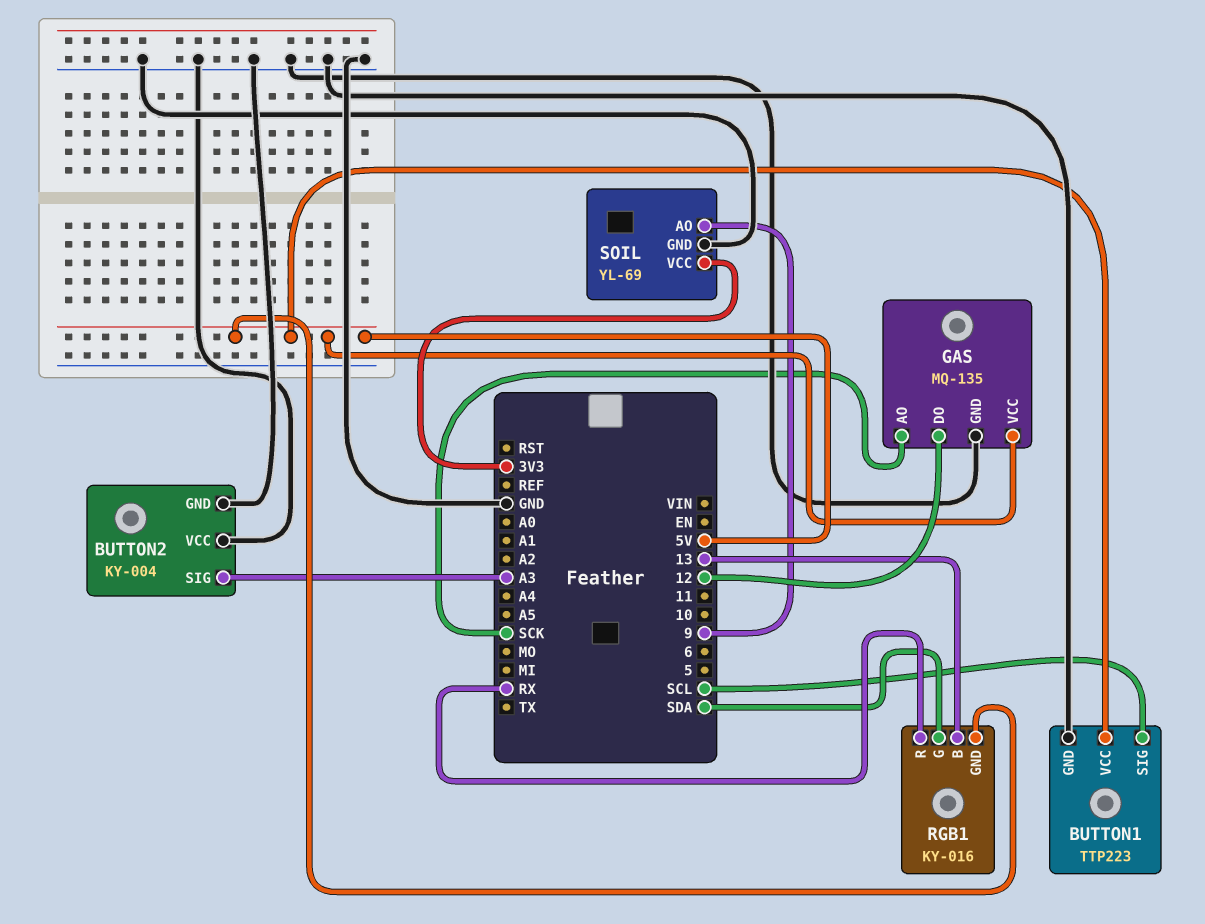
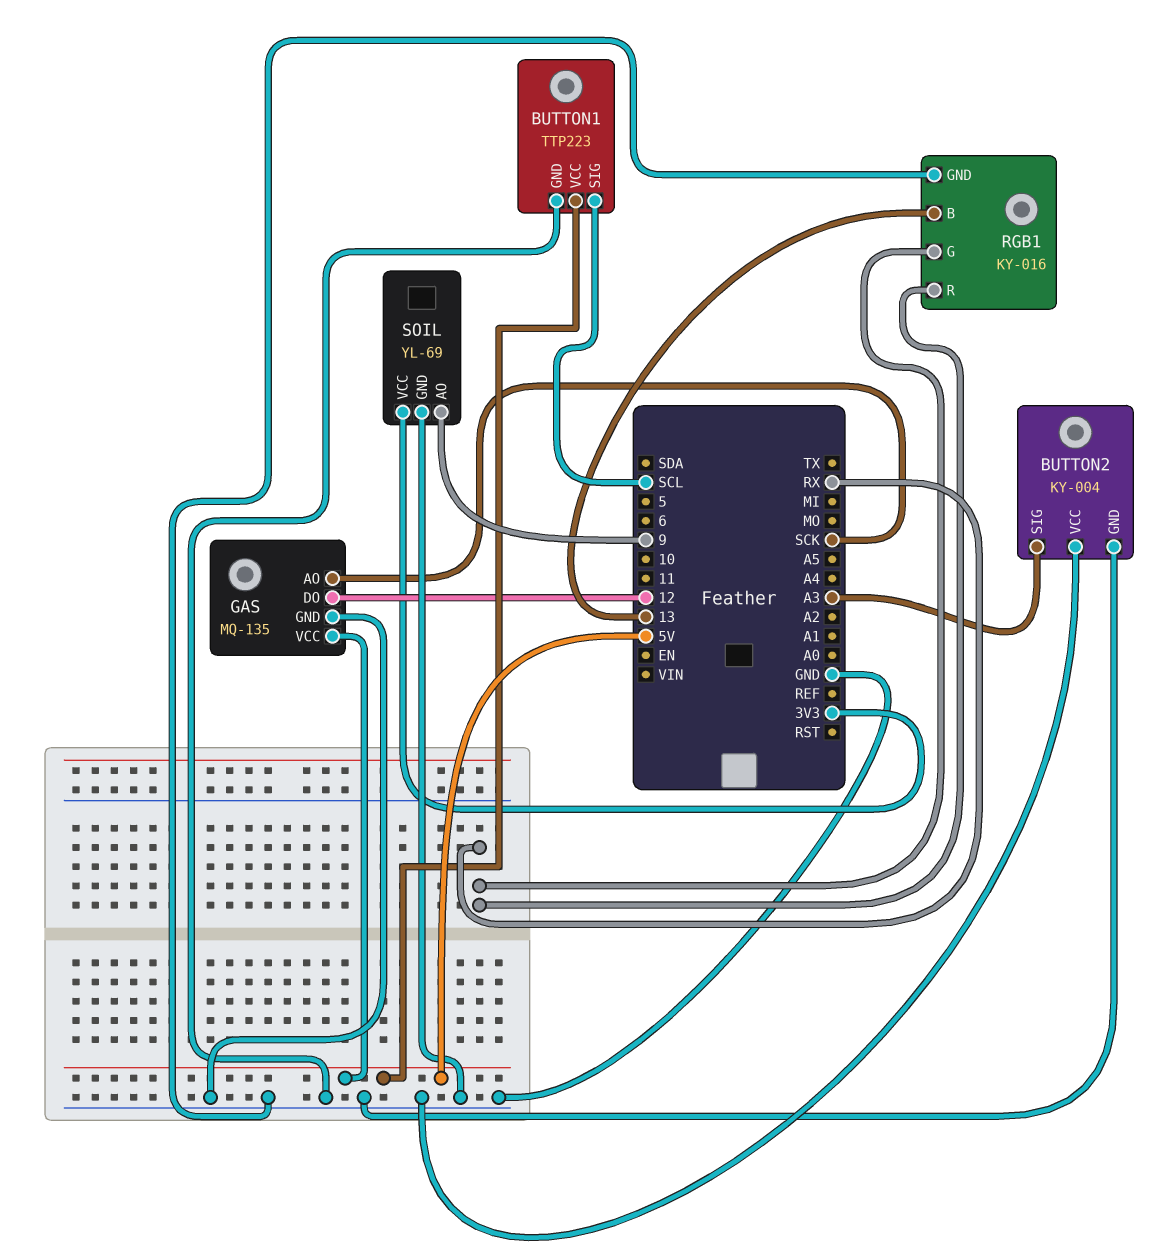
RGB1 pin G: SDA -> RX
RGB1 pin GND: 5V -> GND

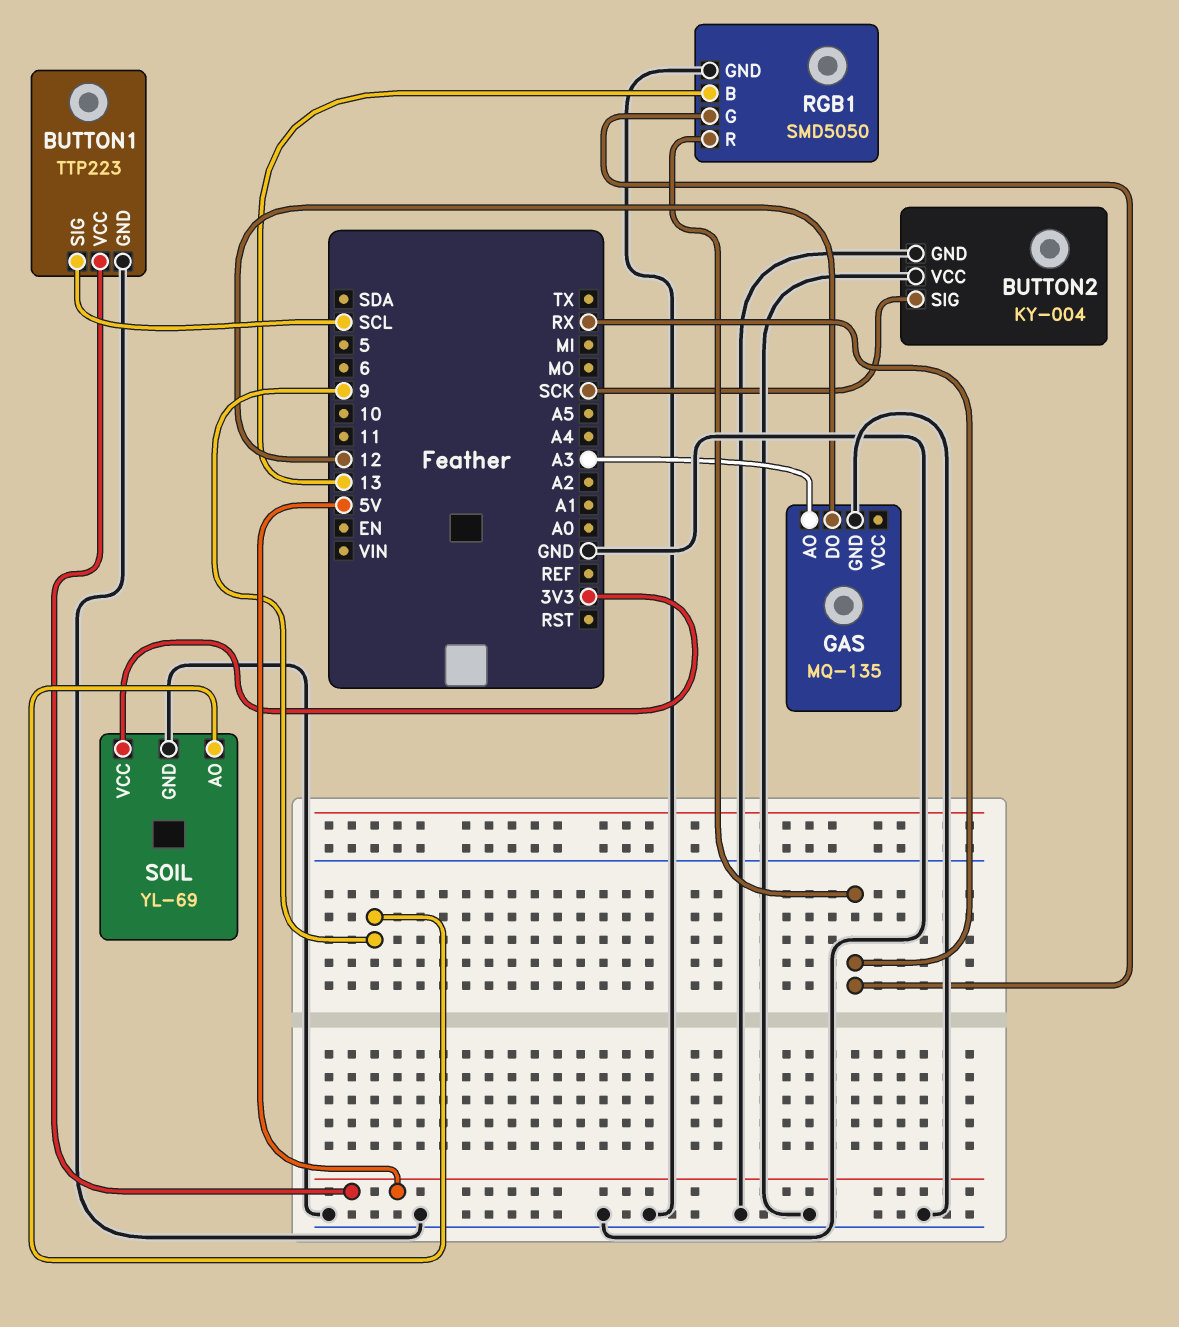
BUTTON2 pin SIG: A3 -> SCK
GAS pin AO: SCK -> A3
GAS pin VCC: 5V -> none
RGB1: KY-016 -> SMD5050

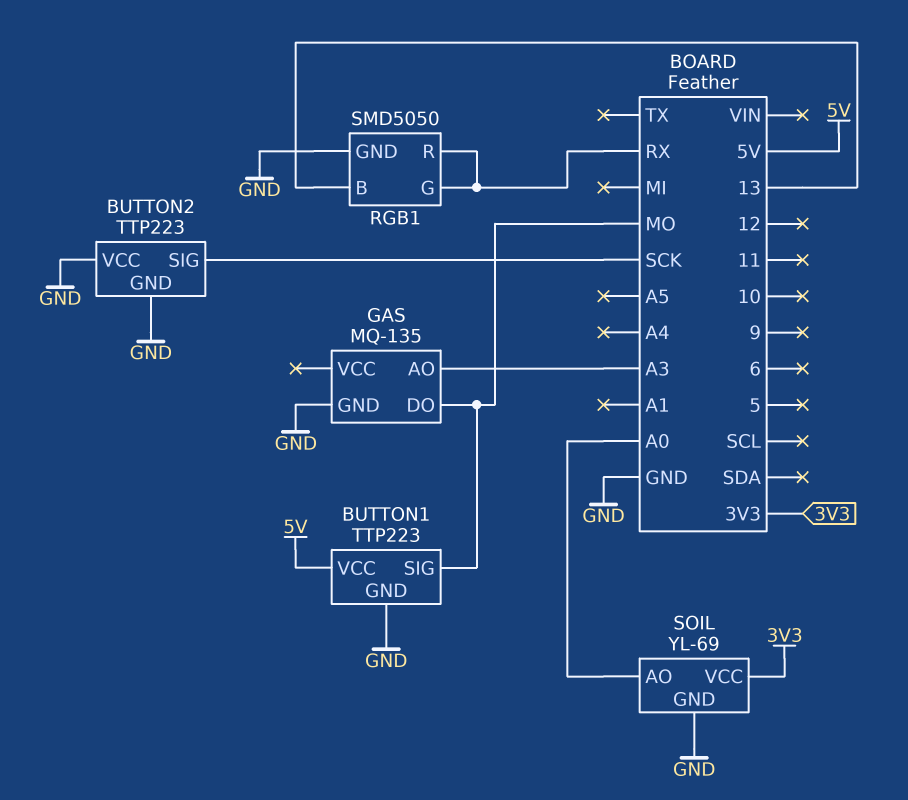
BUTTON1 pin SIG: SCL -> MO
BUTTON2: KY-004 -> TTP223
GAS pin DO: 12 -> MO
SOIL pin AO: 9 -> A0

